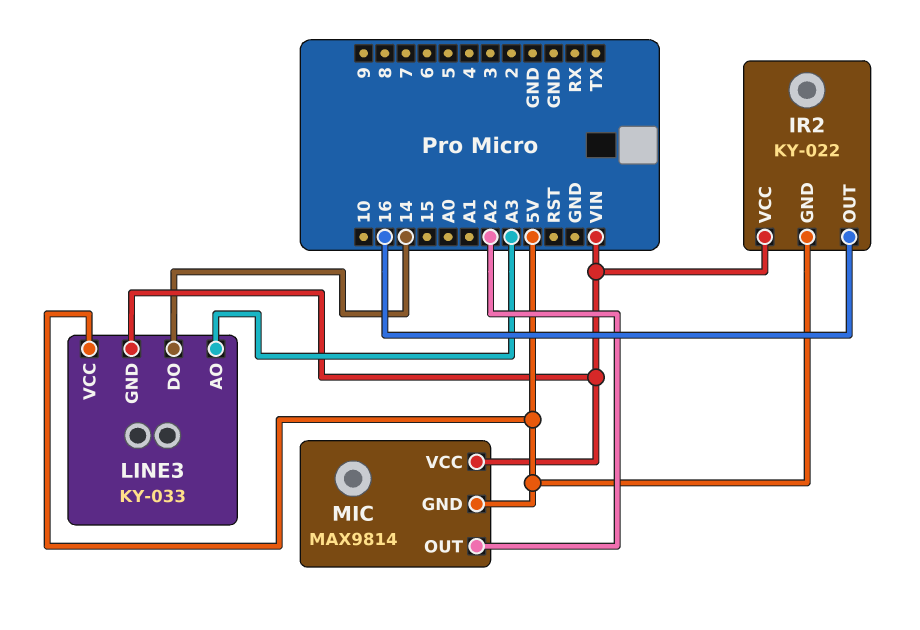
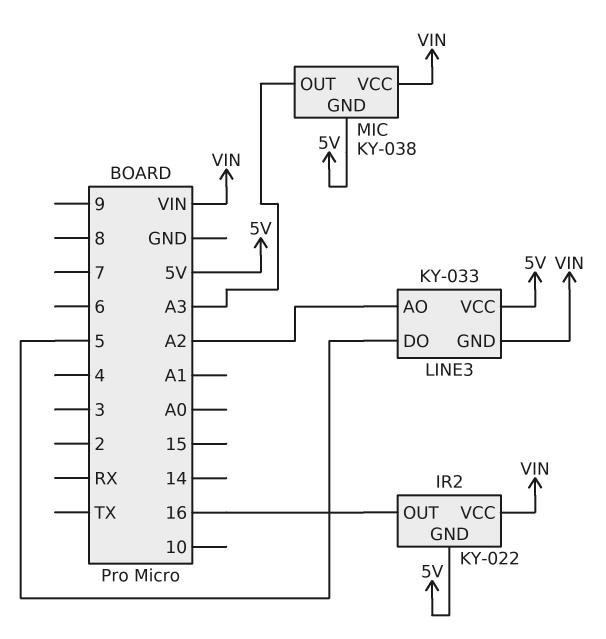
LINE3 pin AO: A3 -> A2
LINE3 pin DO: 14 -> 5
MIC: MAX9814 -> KY-038
MIC pin OUT: A2 -> A3

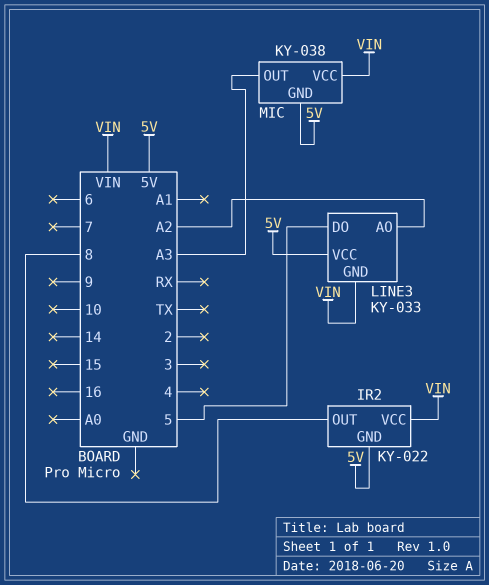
IR2 pin OUT: 16 -> 8

